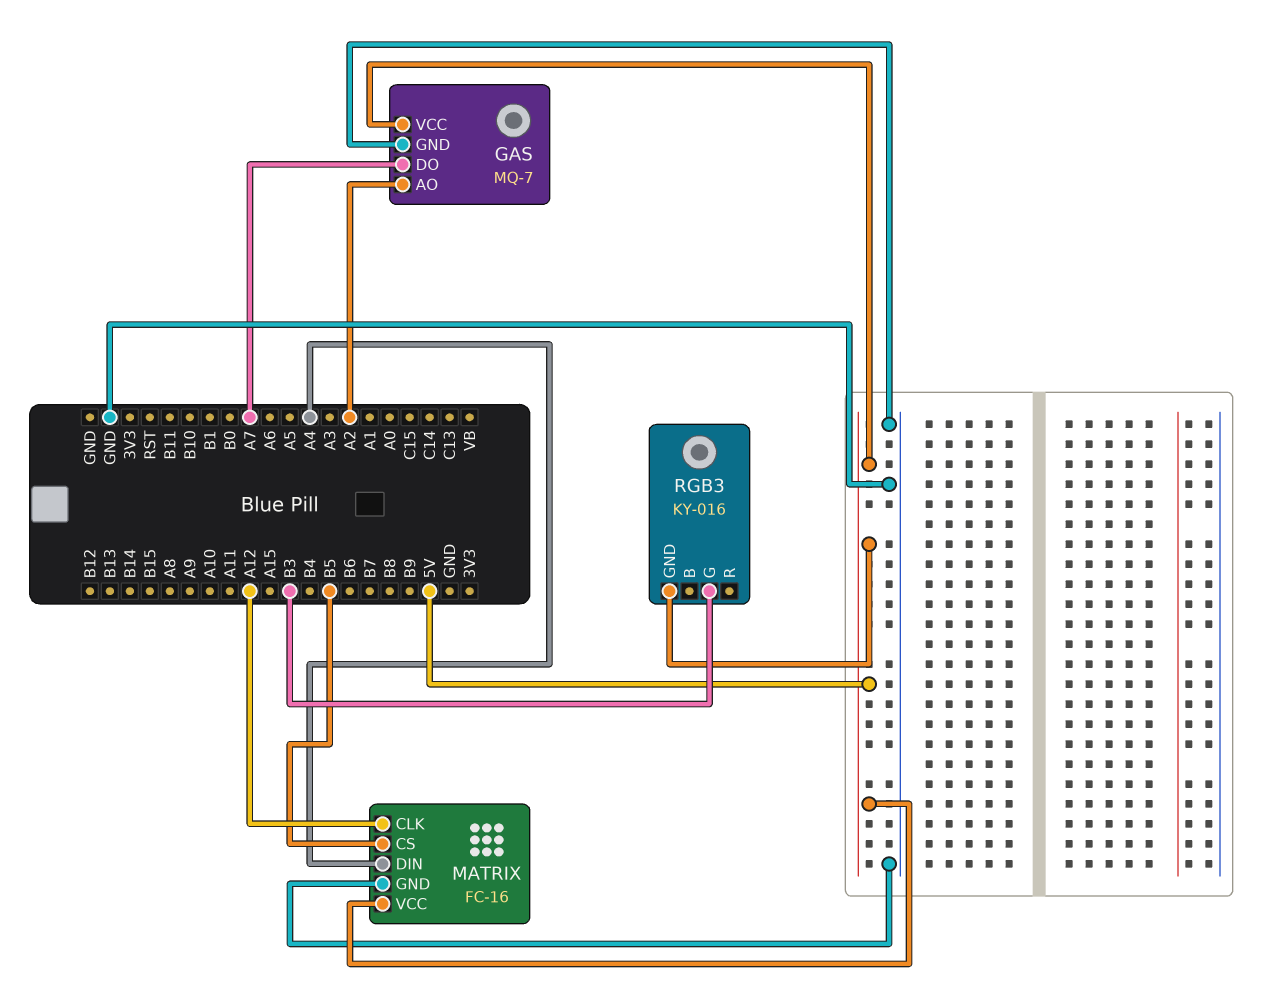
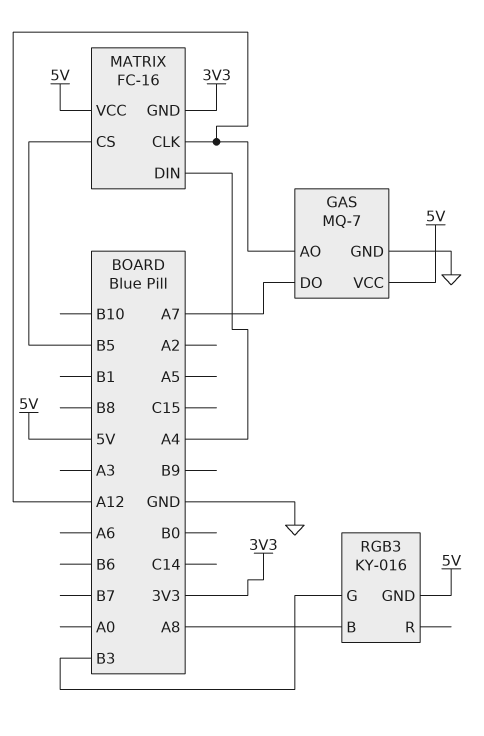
GAS pin AO: A2 -> A12
MATRIX pin GND: GND -> 3V3
RGB3 pin B: none -> A8

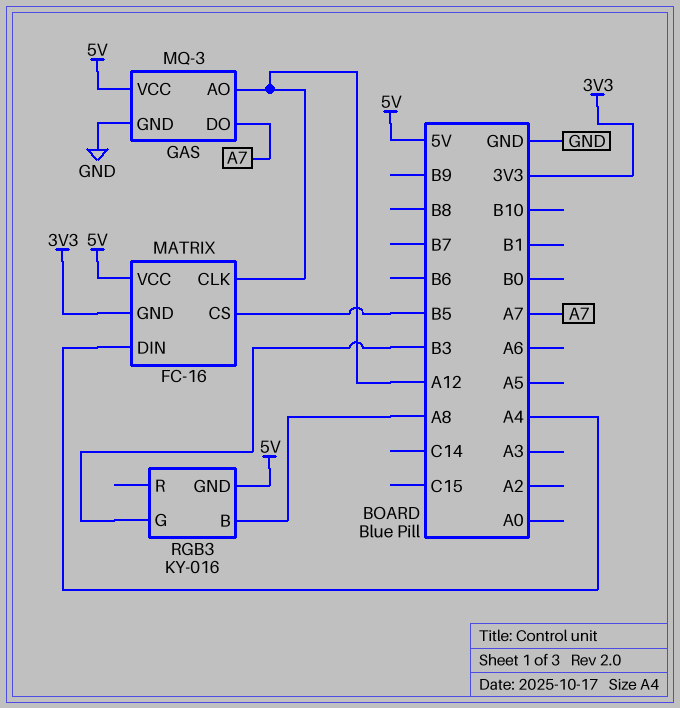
GAS: MQ-7 -> MQ-3

